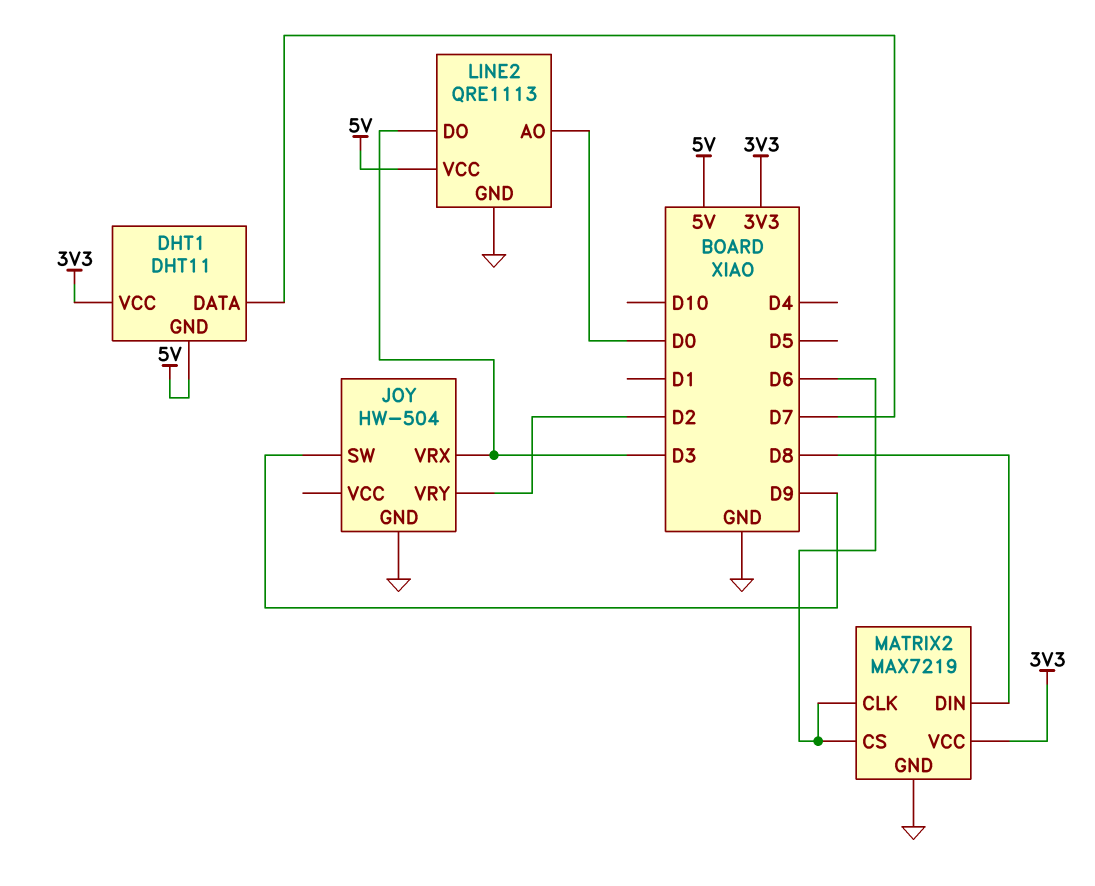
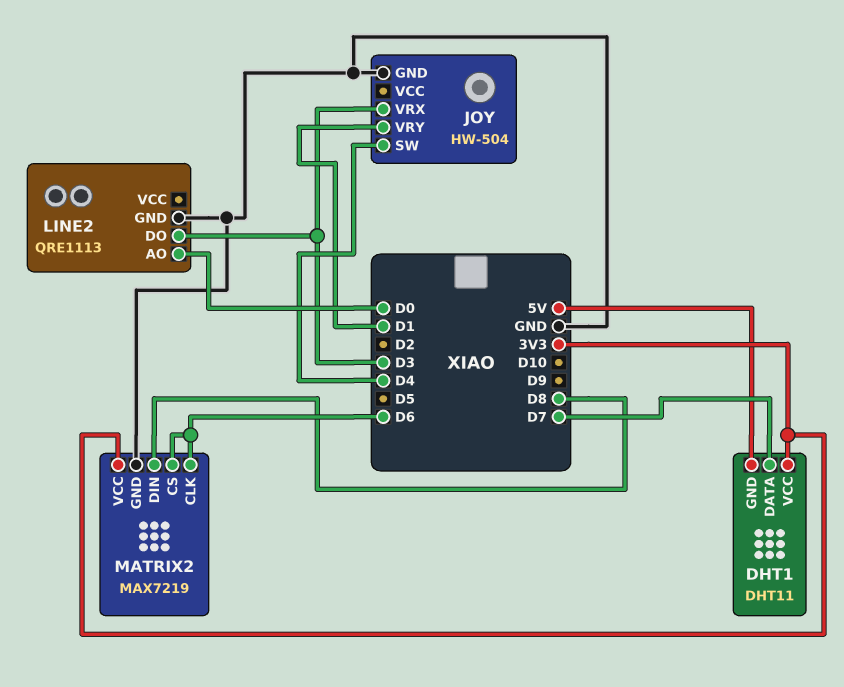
JOY pin SW: D9 -> D4
JOY pin VRY: D2 -> D1
LINE2 pin VCC: 5V -> none

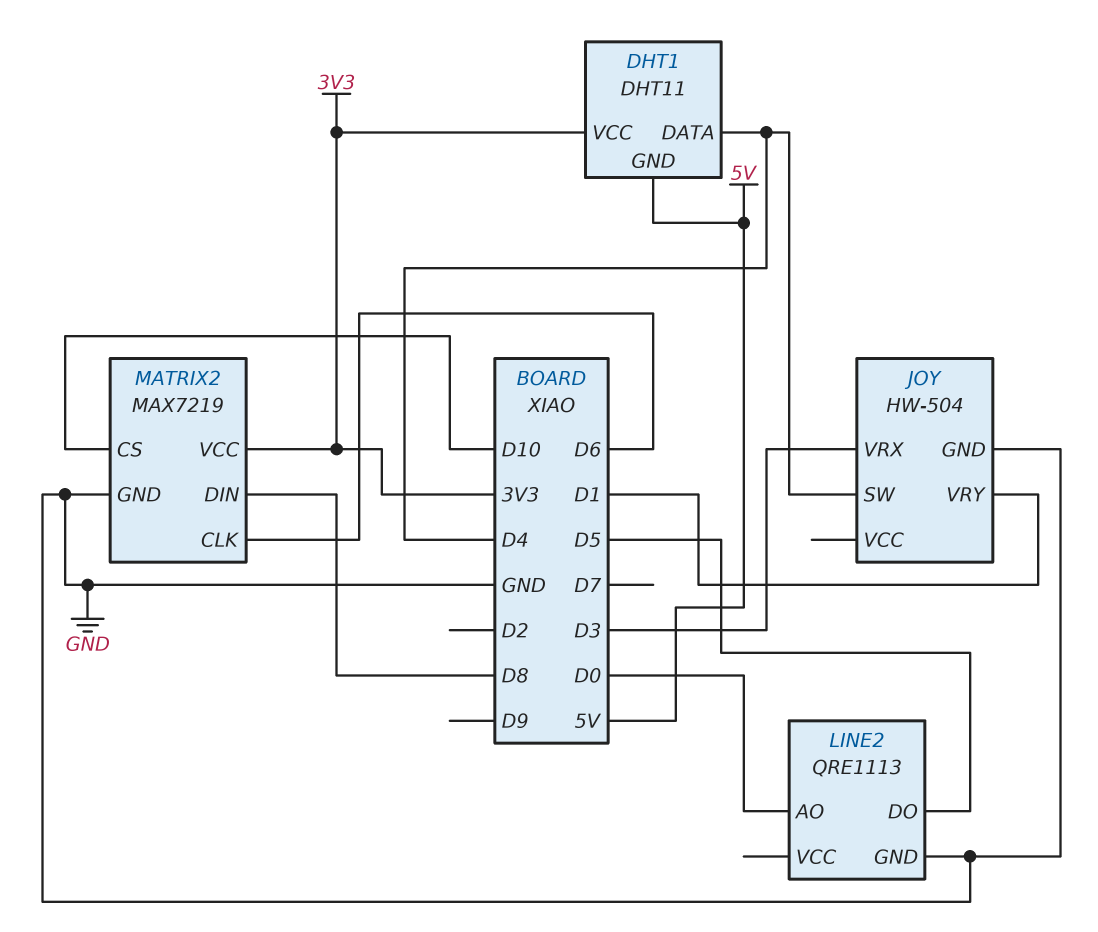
DHT1 pin DATA: D7 -> D4
LINE2 pin DO: D3 -> D5
MATRIX2 pin CS: D6 -> D10

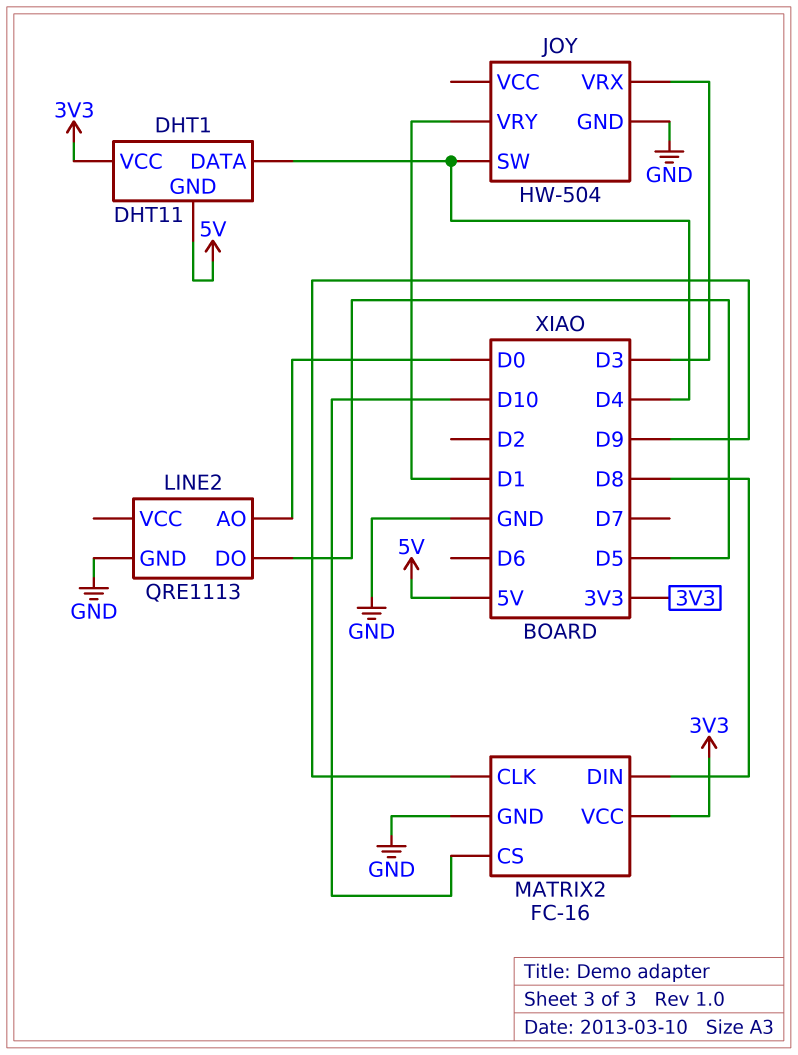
MATRIX2: MAX7219 -> FC-16
MATRIX2 pin CLK: D6 -> D9

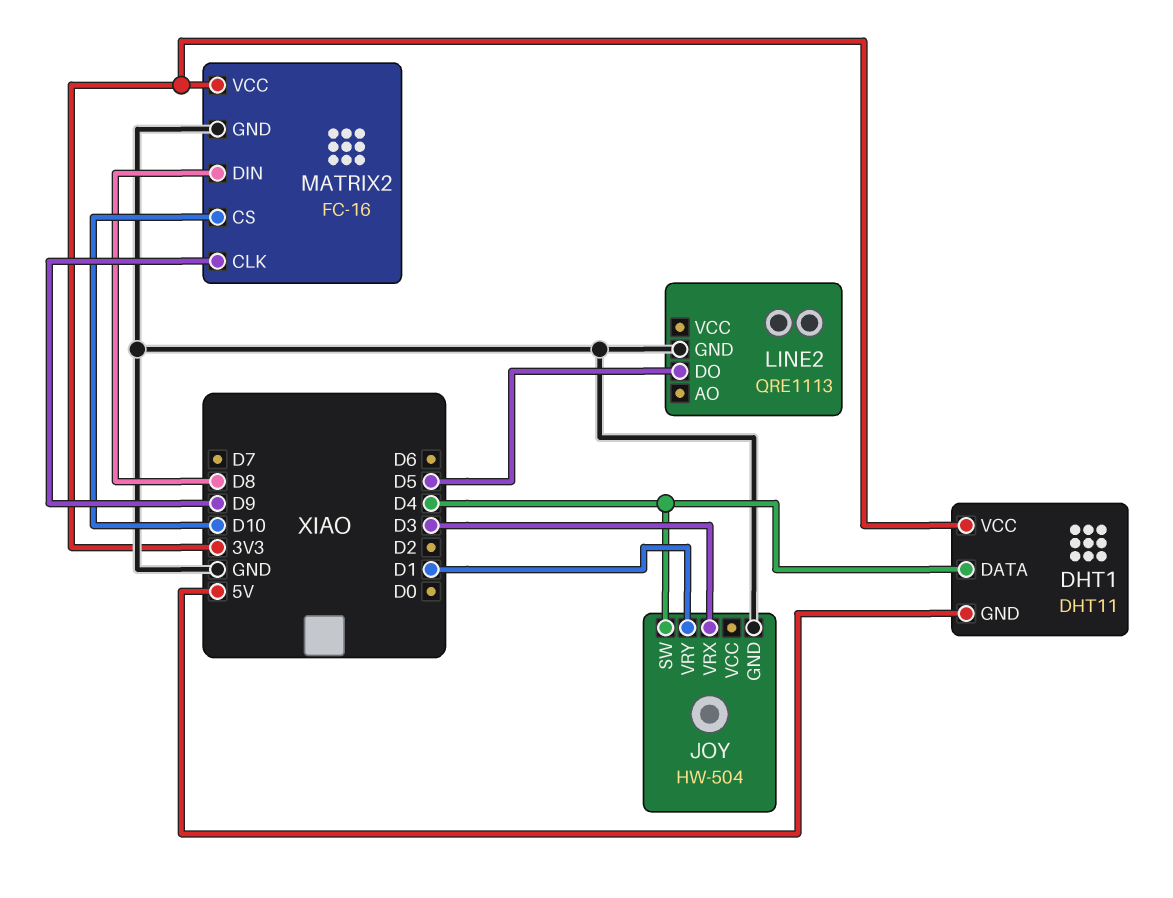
LINE2 pin AO: D0 -> none

